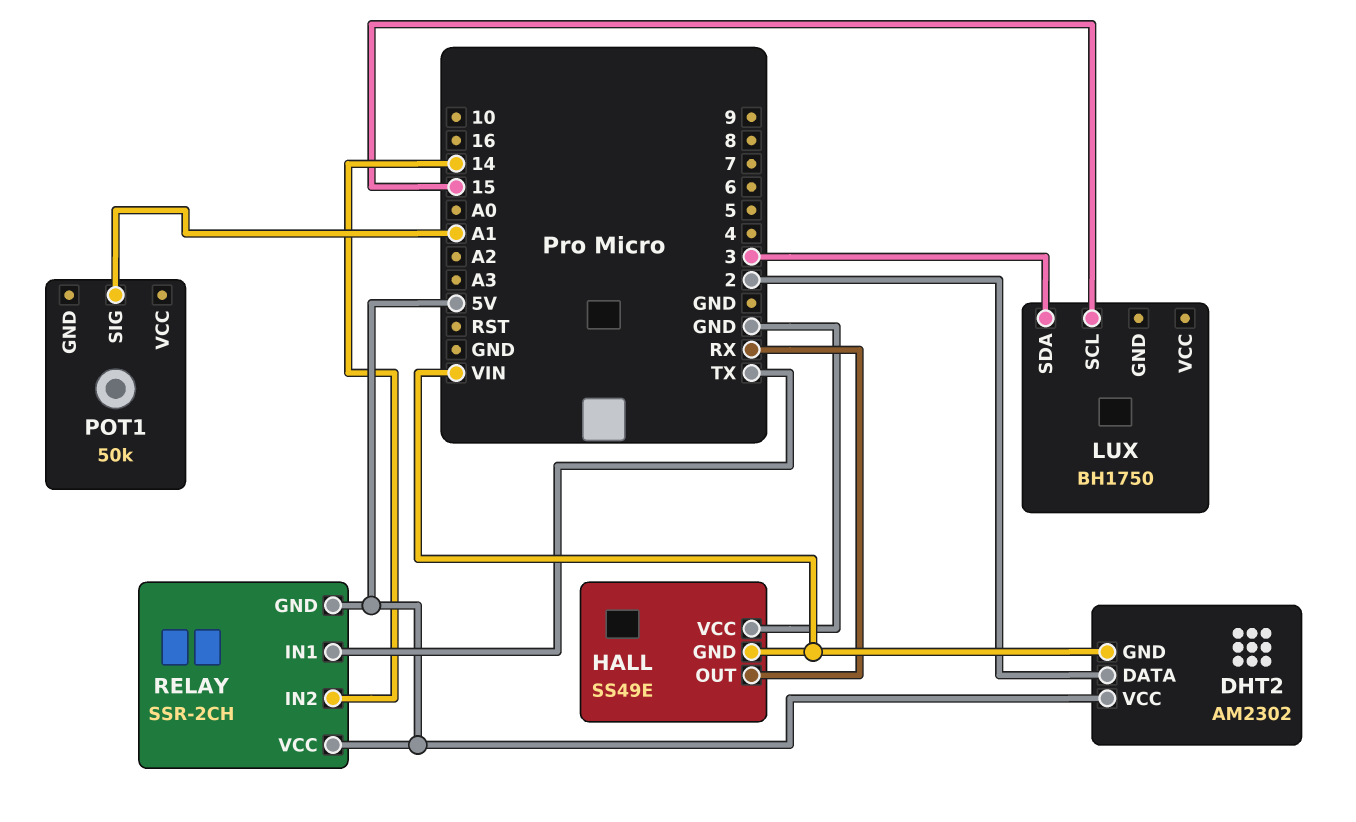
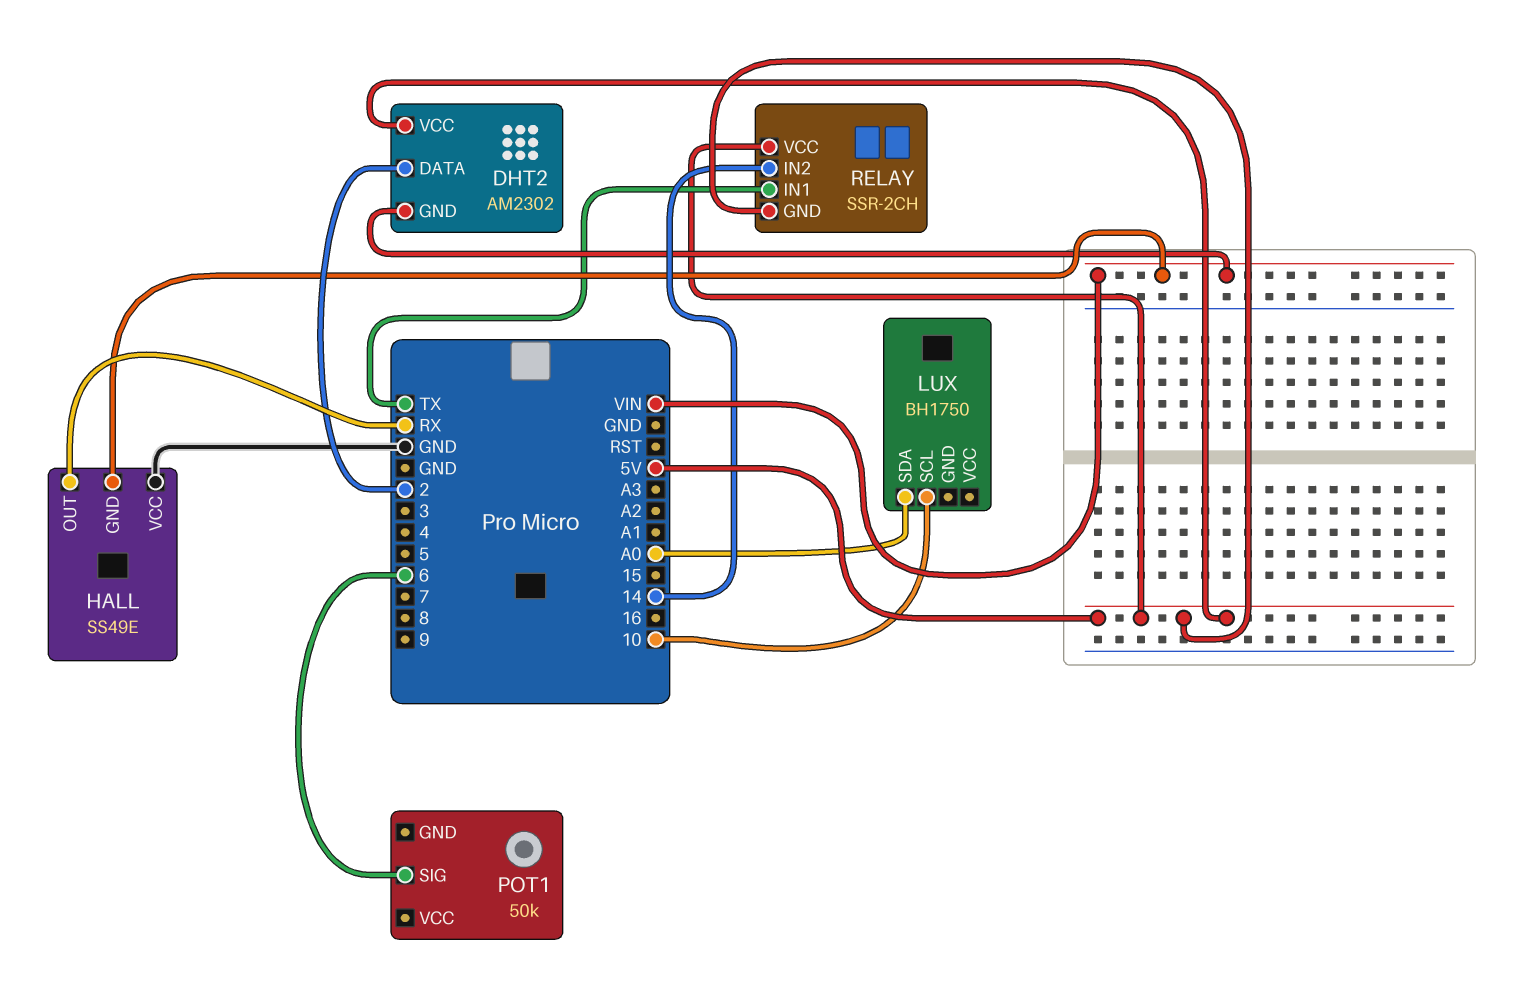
LUX pin SCL: 15 -> 10
LUX pin SDA: 3 -> A0
POT1 pin SIG: A1 -> 6

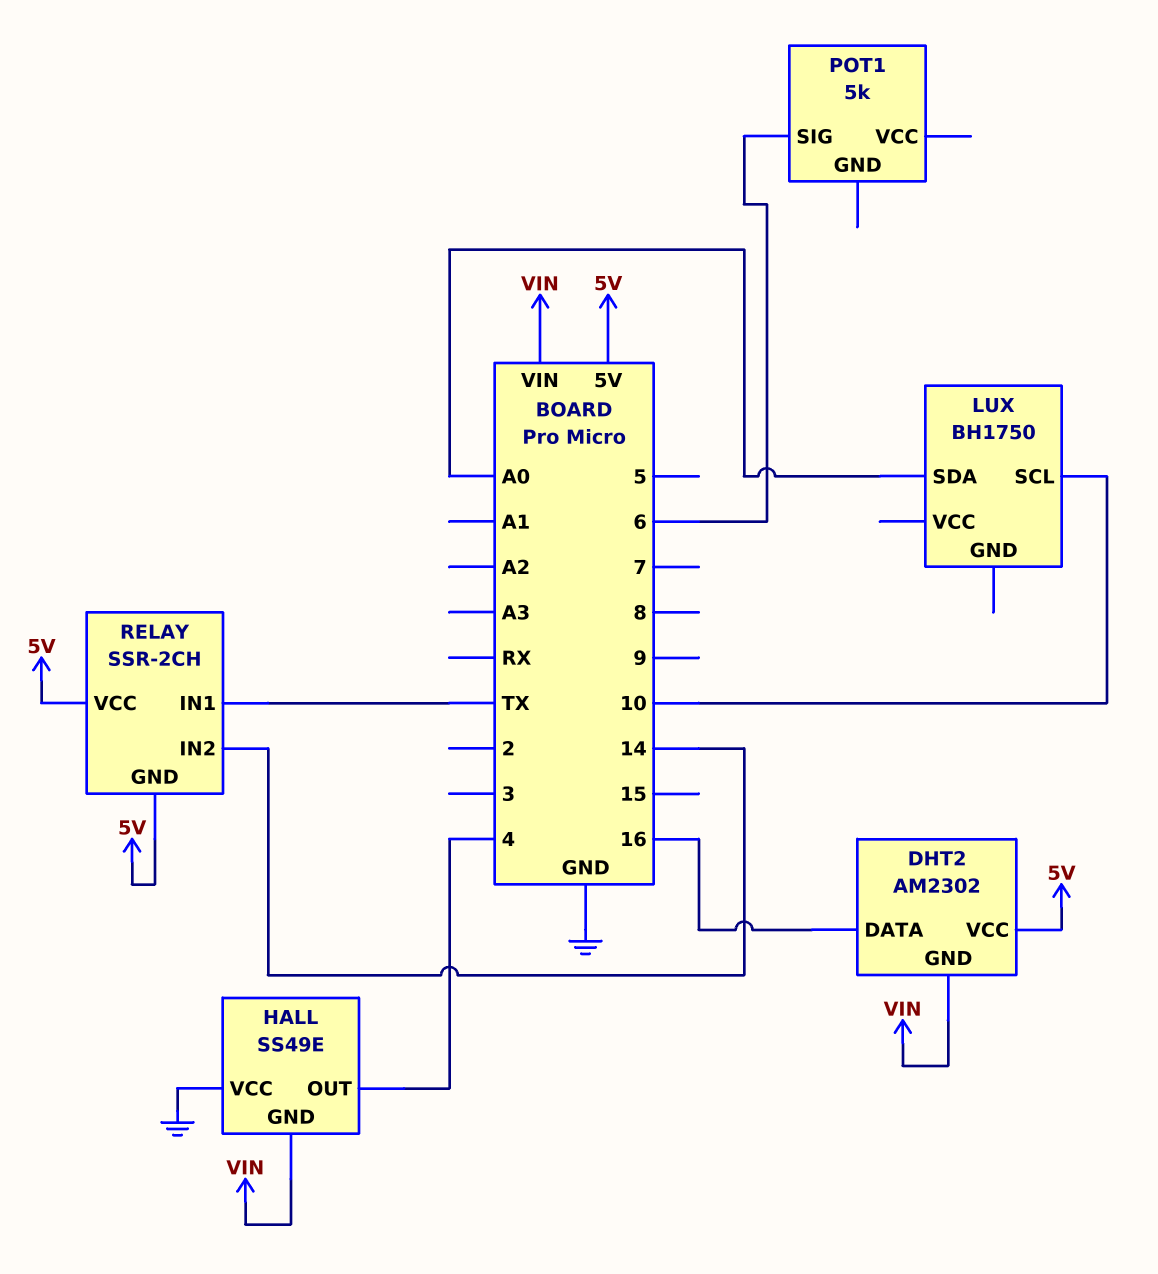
DHT2 pin DATA: 2 -> 16
HALL pin OUT: RX -> 4
POT1: 50k -> 5k

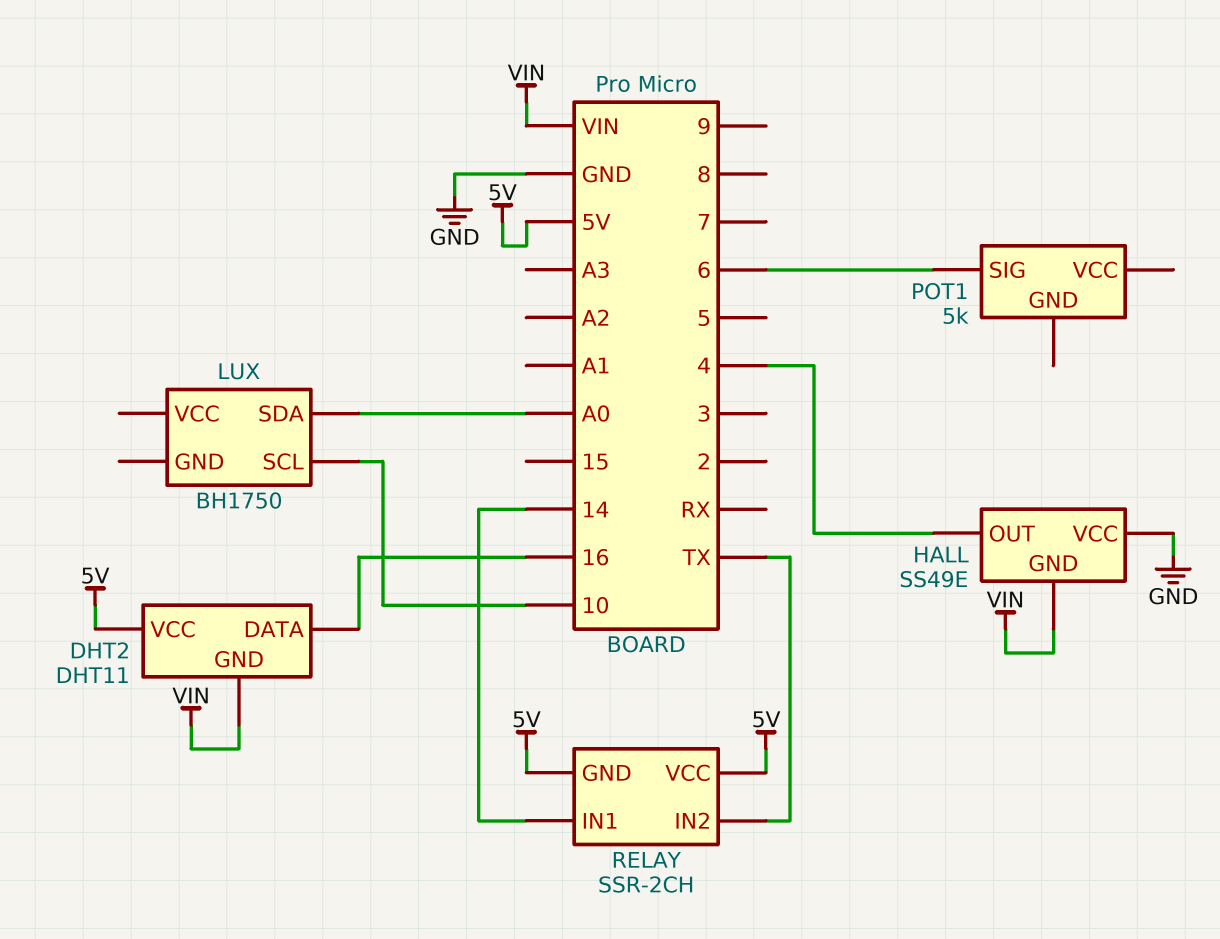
DHT2: AM2302 -> DHT11
RELAY pin IN1: TX -> 14
RELAY pin IN2: 14 -> TX

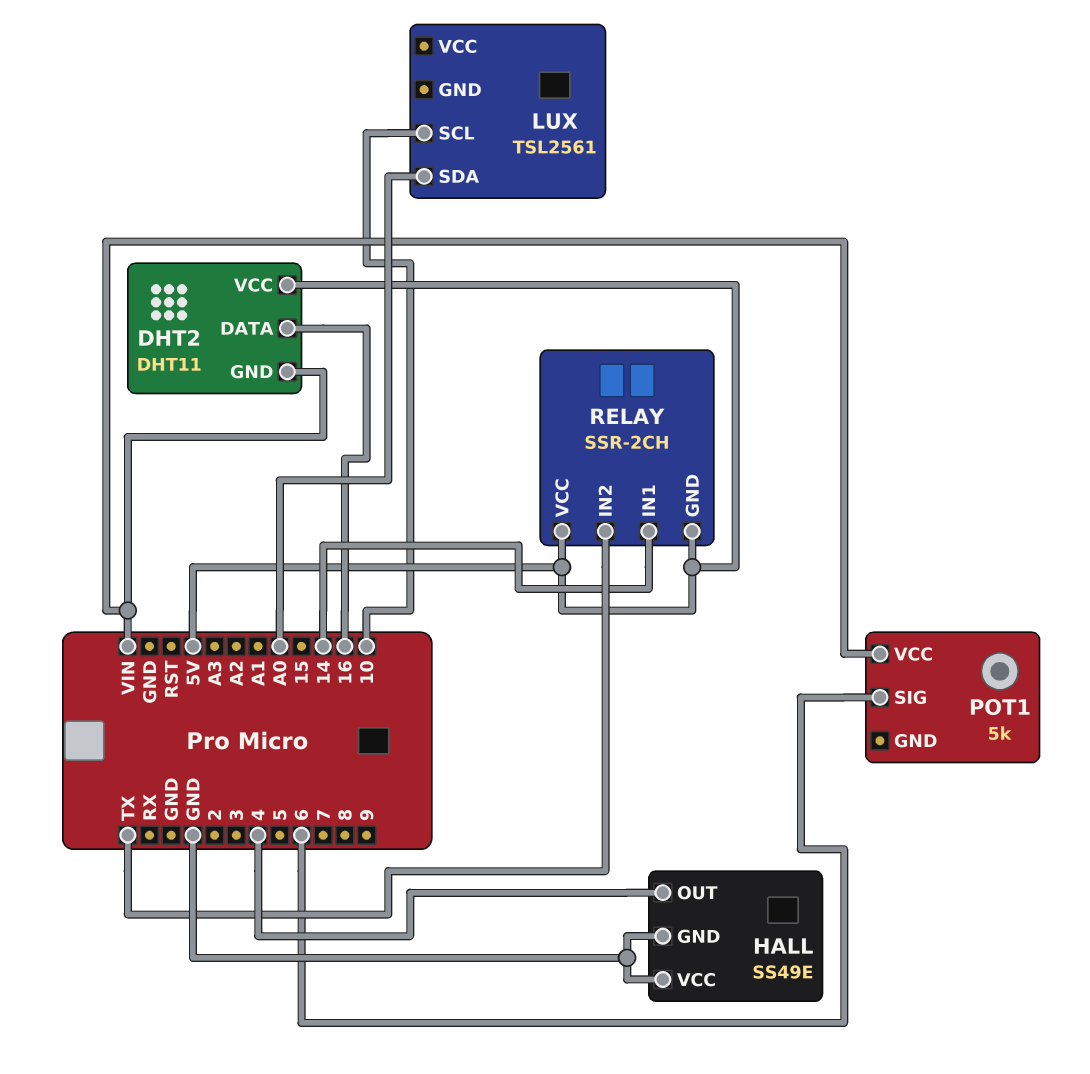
HALL pin GND: VIN -> GND
LUX: BH1750 -> TSL2561
POT1 pin VCC: none -> VIN

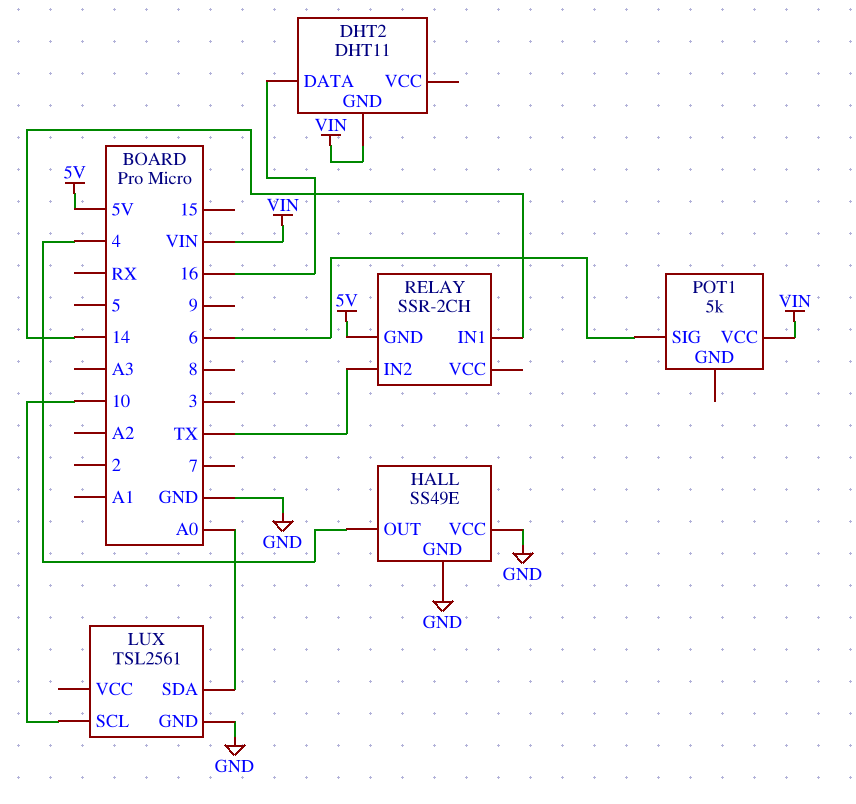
DHT2 pin VCC: 5V -> none
LUX pin GND: none -> GND
RELAY pin VCC: 5V -> none

